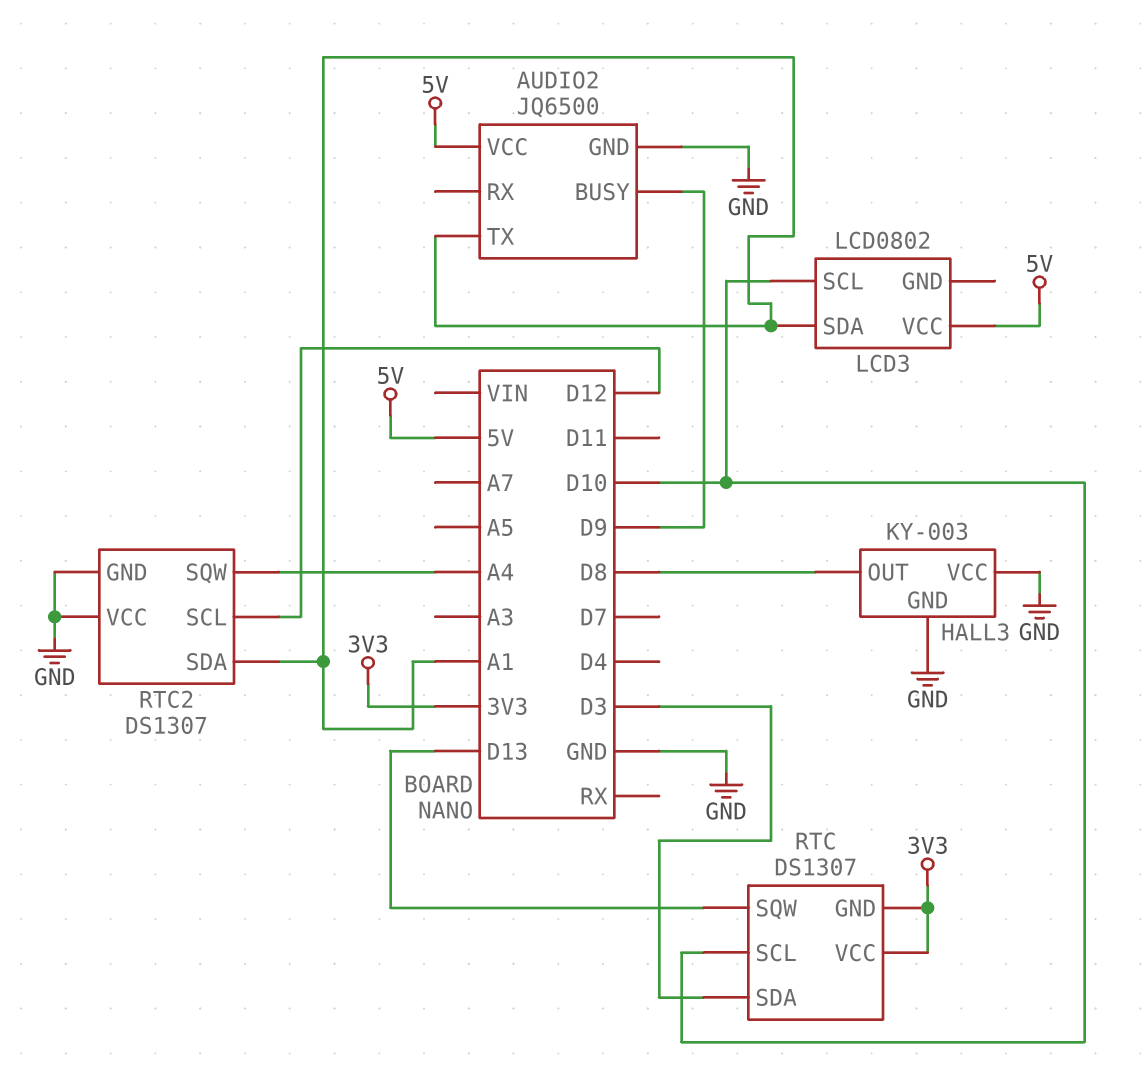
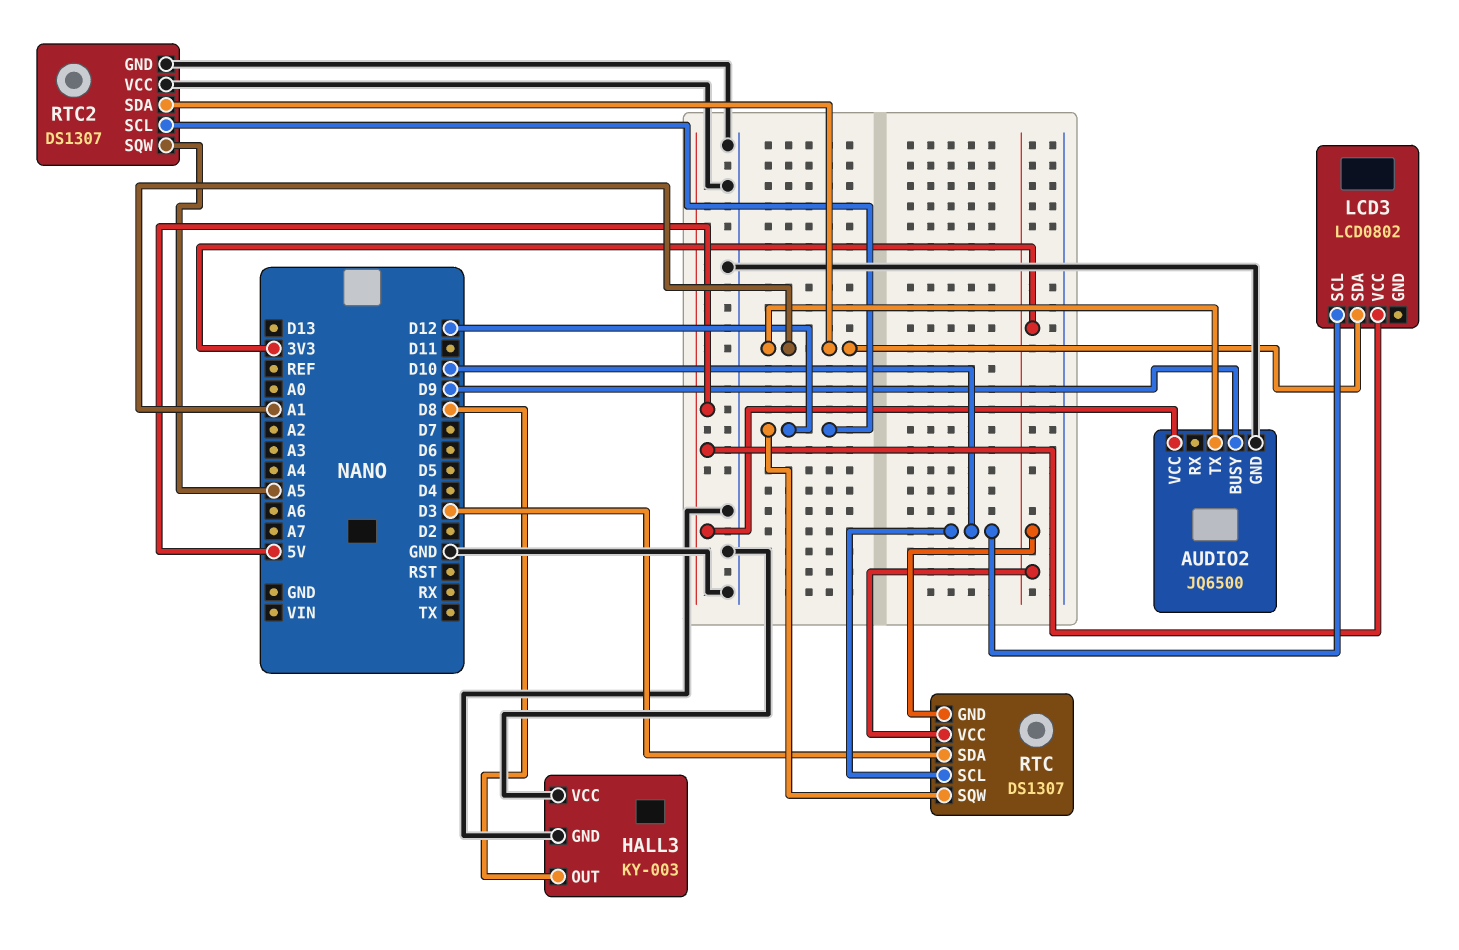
RTC pin SQW: D13 -> D12
RTC2 pin SQW: A4 -> A5

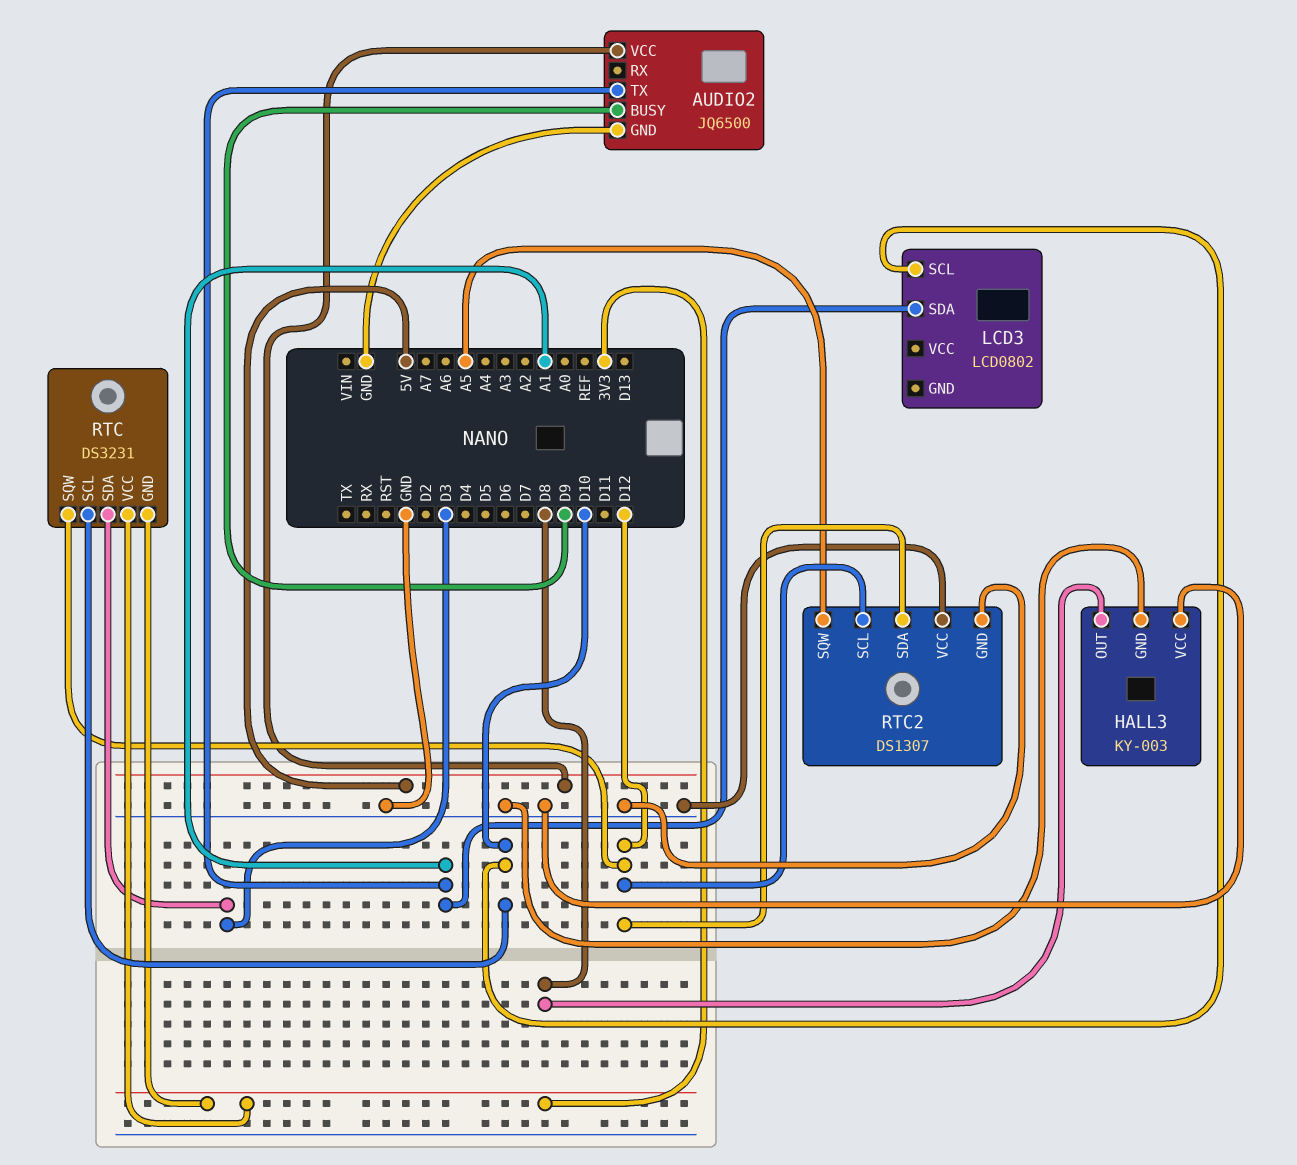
LCD3 pin VCC: 5V -> none
RTC: DS1307 -> DS3231
RTC2 pin SDA: A1 -> D12

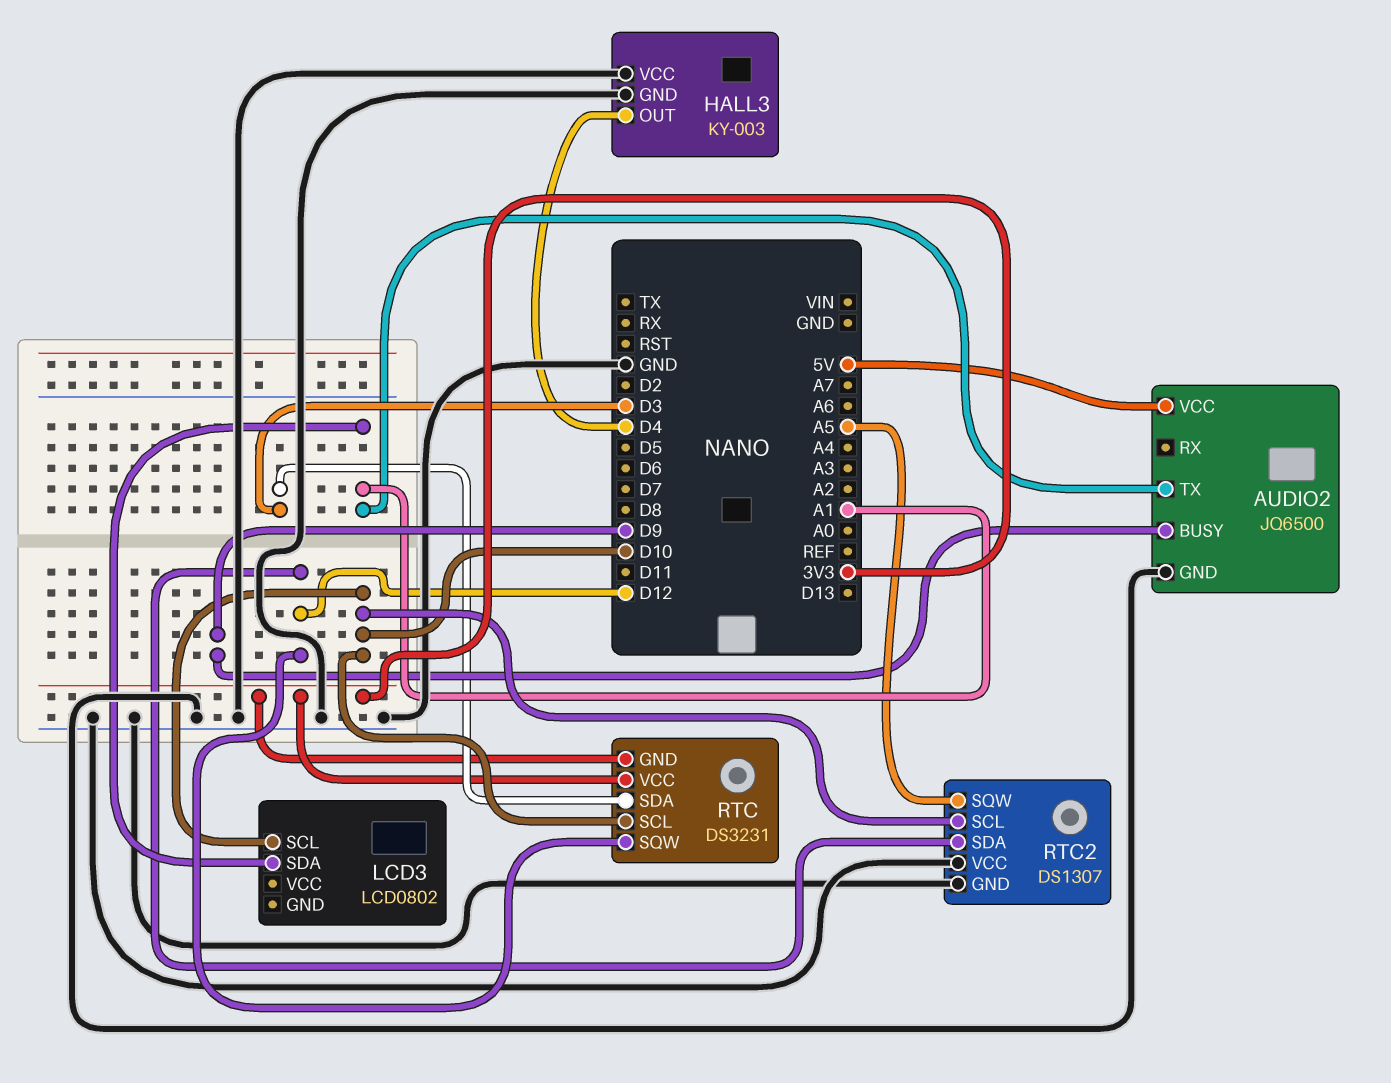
HALL3 pin OUT: D8 -> D4
RTC2 pin SCL: D12 -> D10

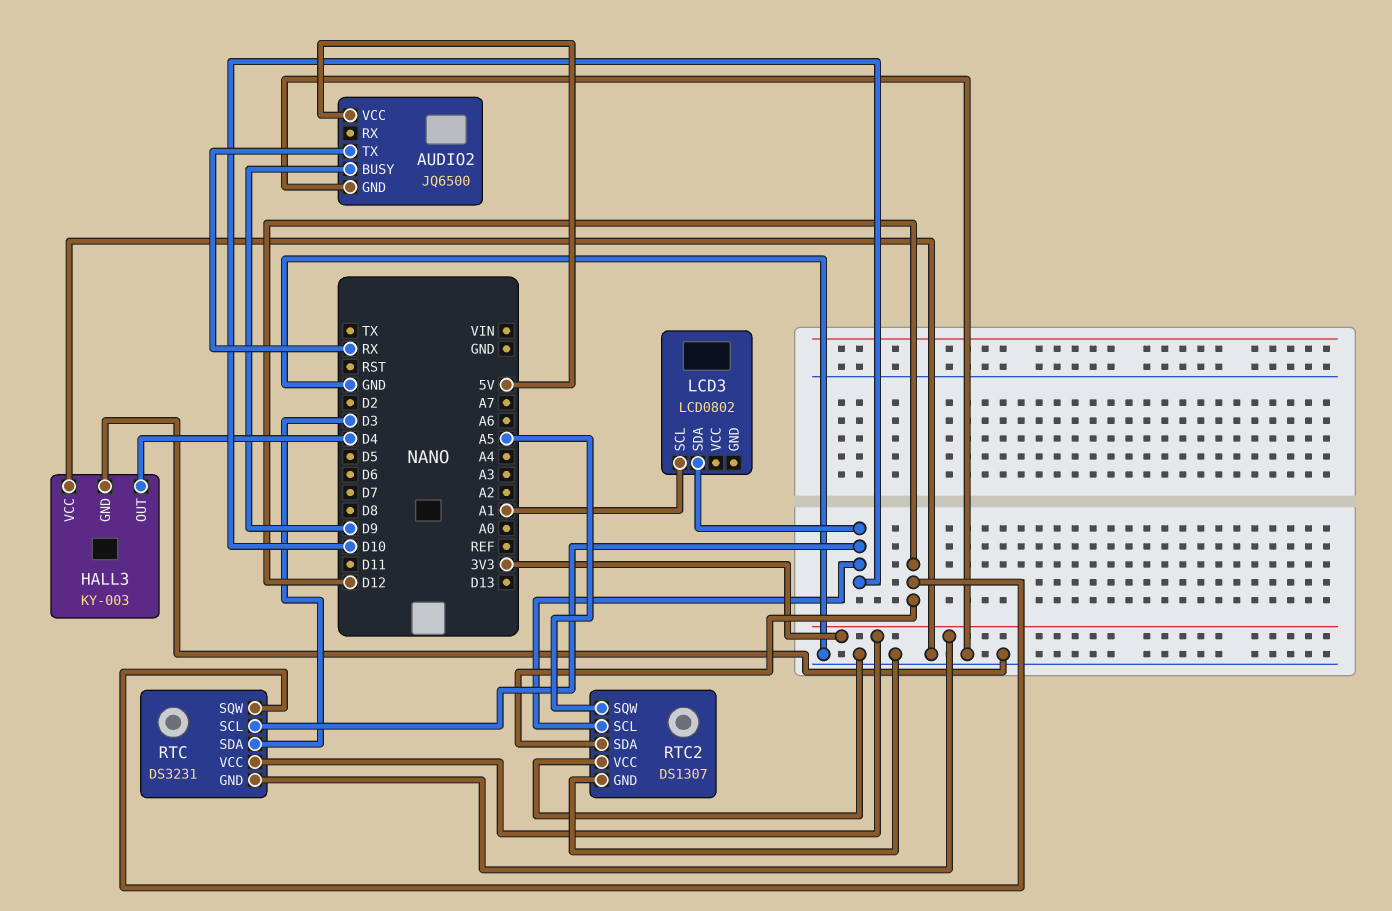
AUDIO2 pin TX: A1 -> RX
LCD3 pin SCL: D10 -> A1
LCD3 pin SDA: A1 -> D10

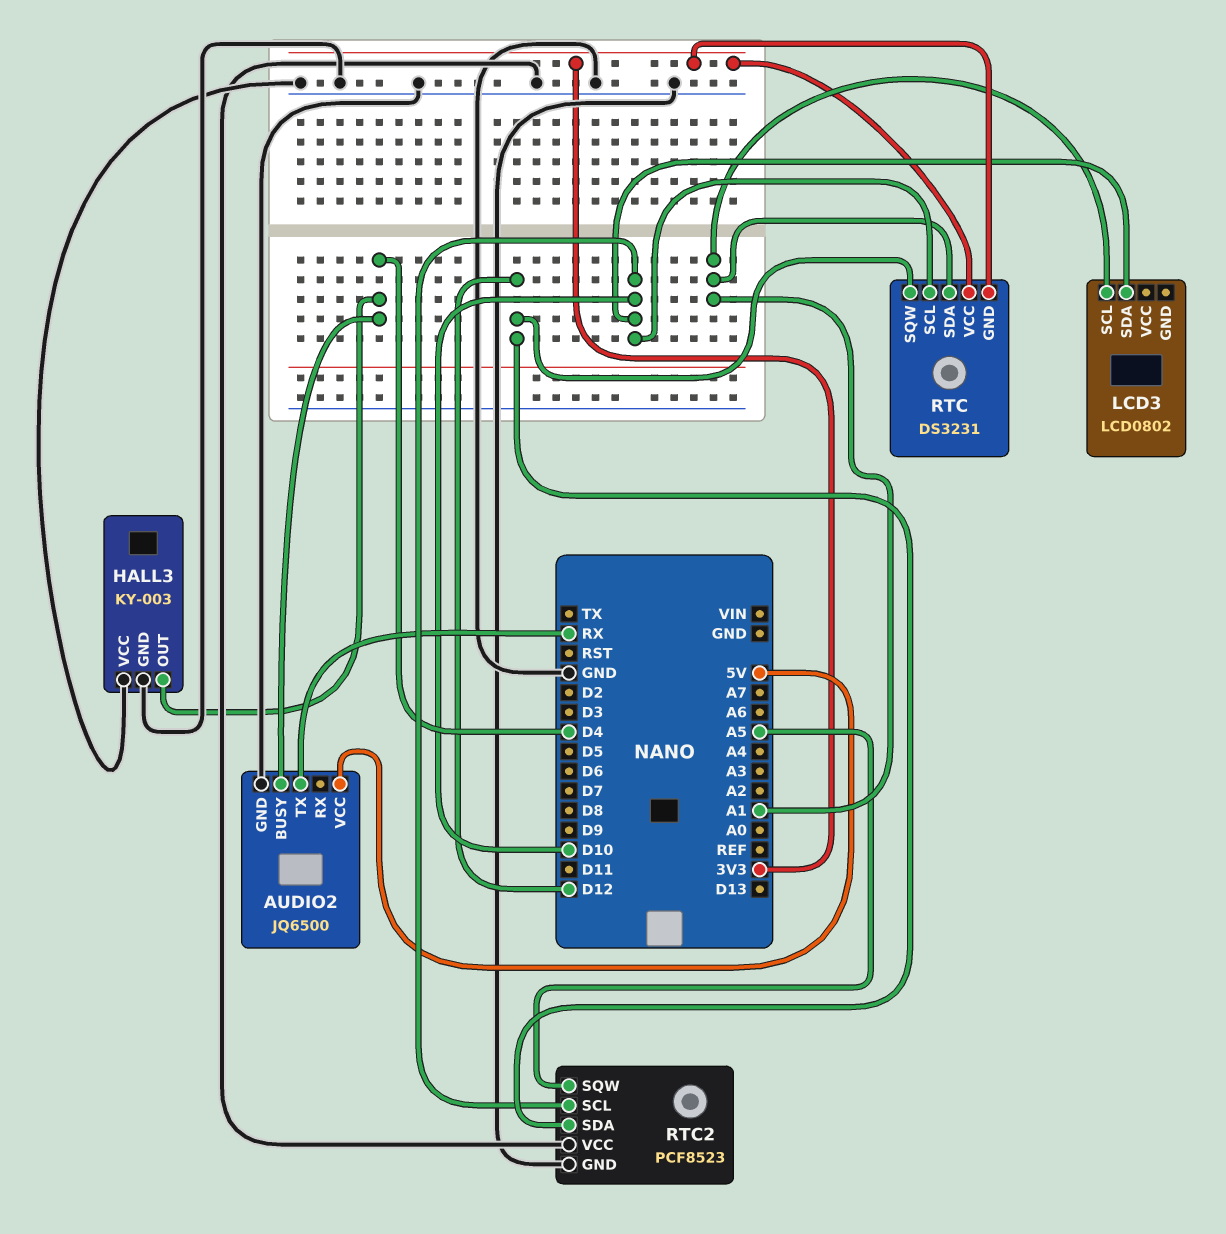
AUDIO2 pin BUSY: D9 -> D4
RTC pin SDA: D3 -> A1
RTC2: DS1307 -> PCF8523

